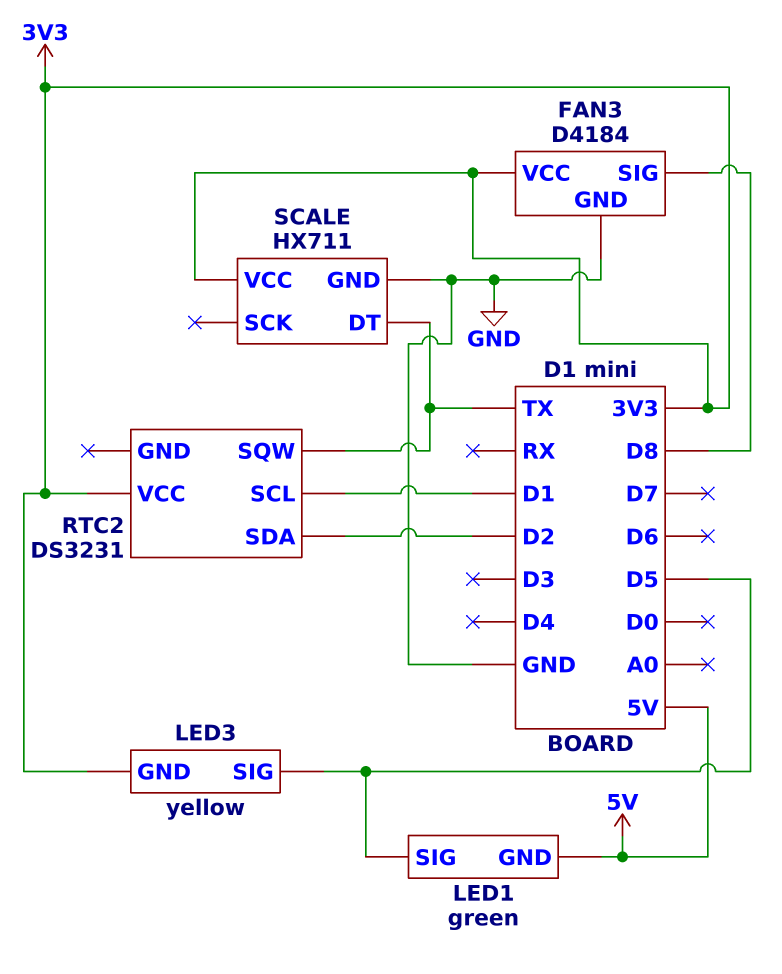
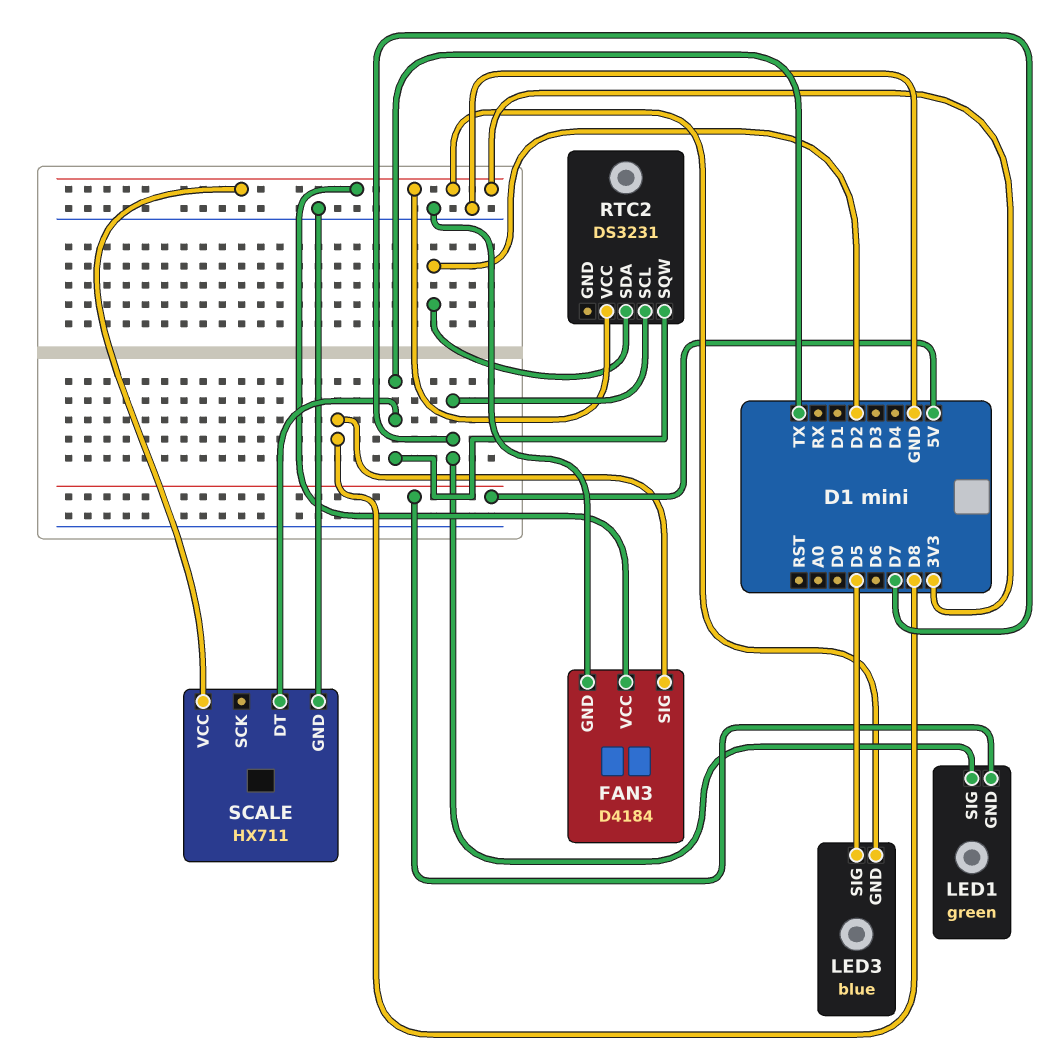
LED1 pin SIG: D5 -> D7
LED3: yellow -> blue
RTC2 pin SCL: D1 -> D7

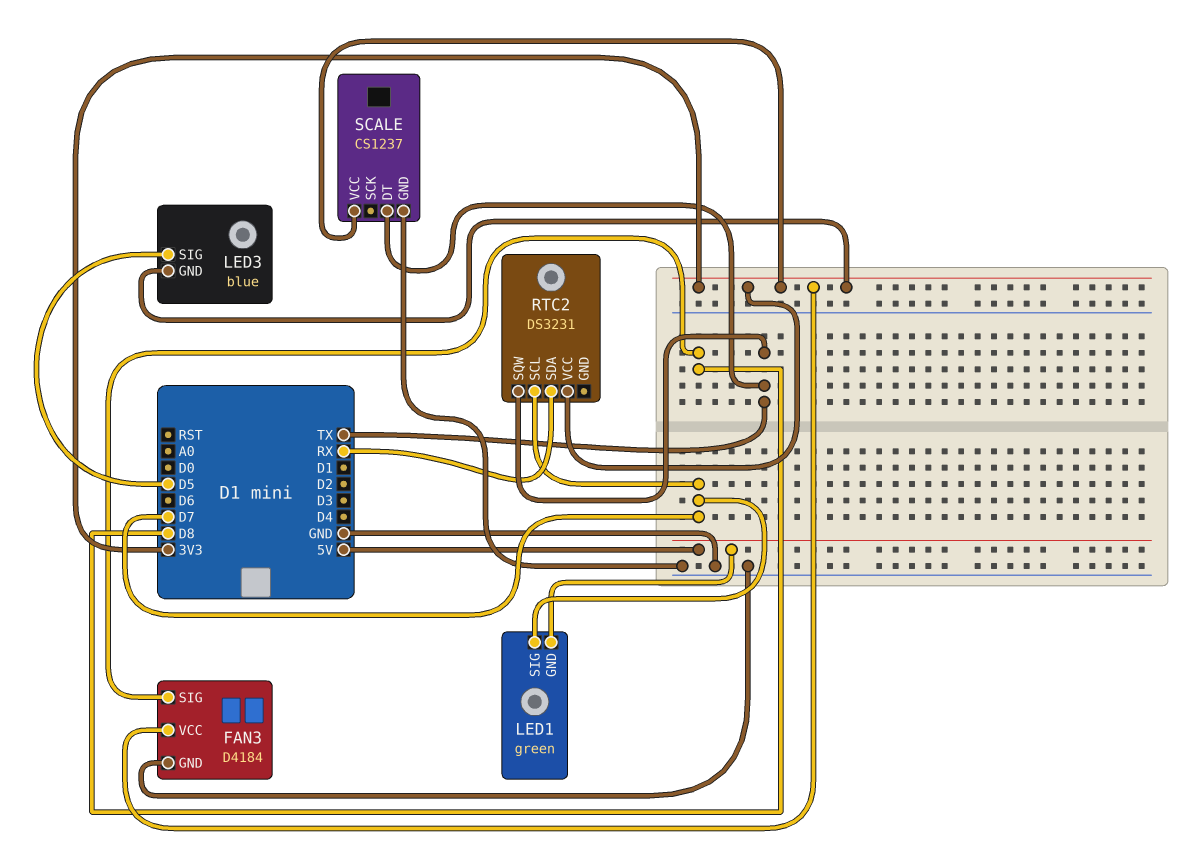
RTC2 pin SDA: D2 -> RX
SCALE: HX711 -> CS1237

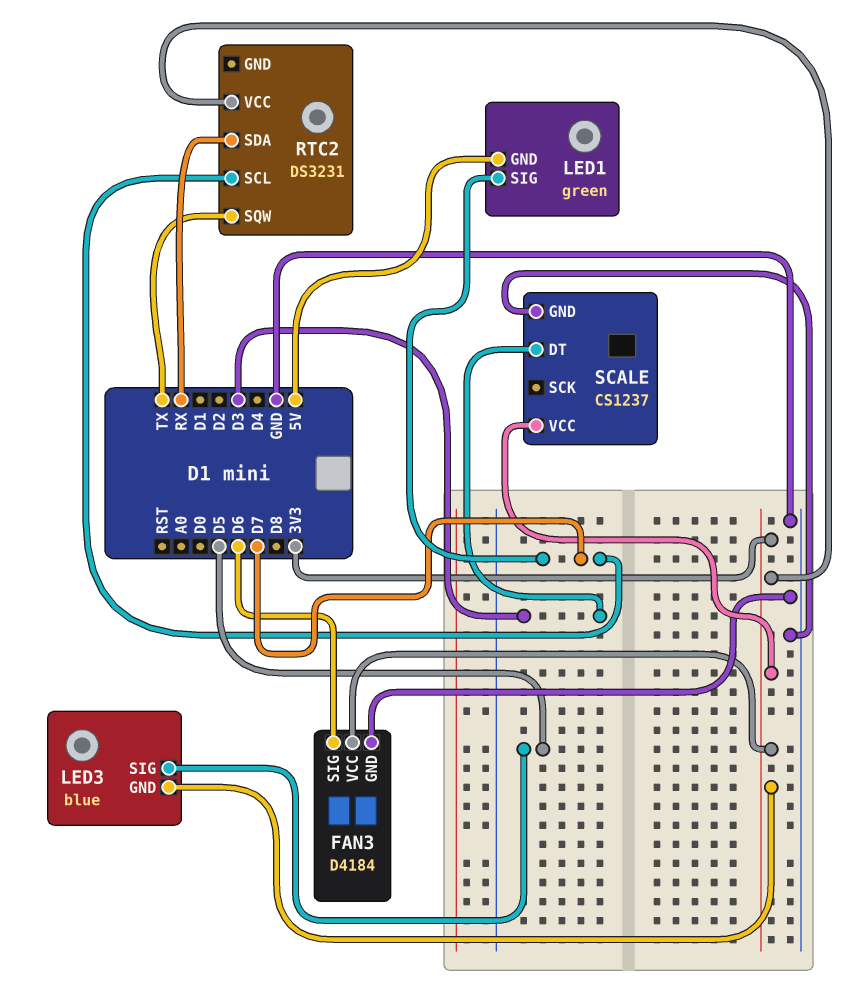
FAN3 pin SIG: D8 -> D6
SCALE pin DT: TX -> D3

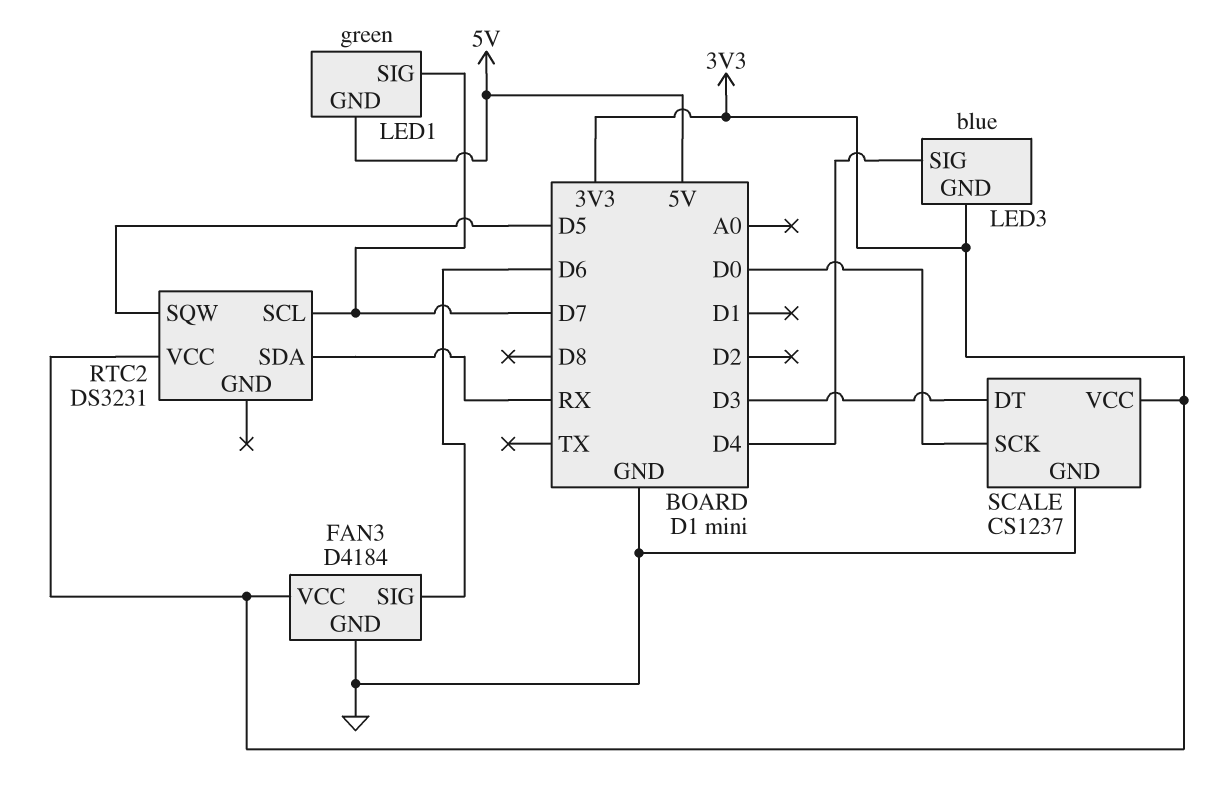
LED3 pin SIG: D5 -> D4
RTC2 pin SQW: TX -> D5
SCALE pin SCK: none -> D0

